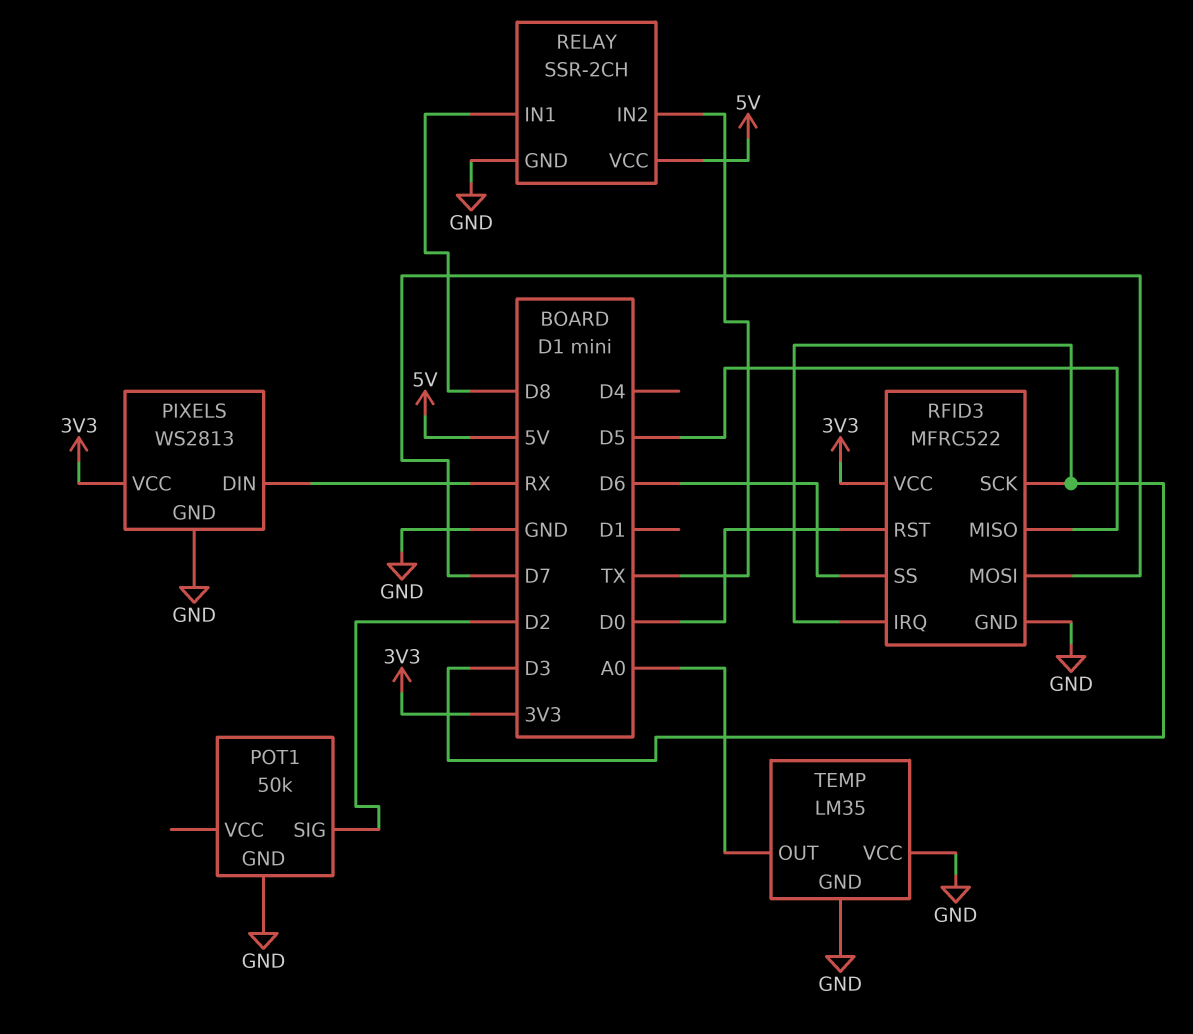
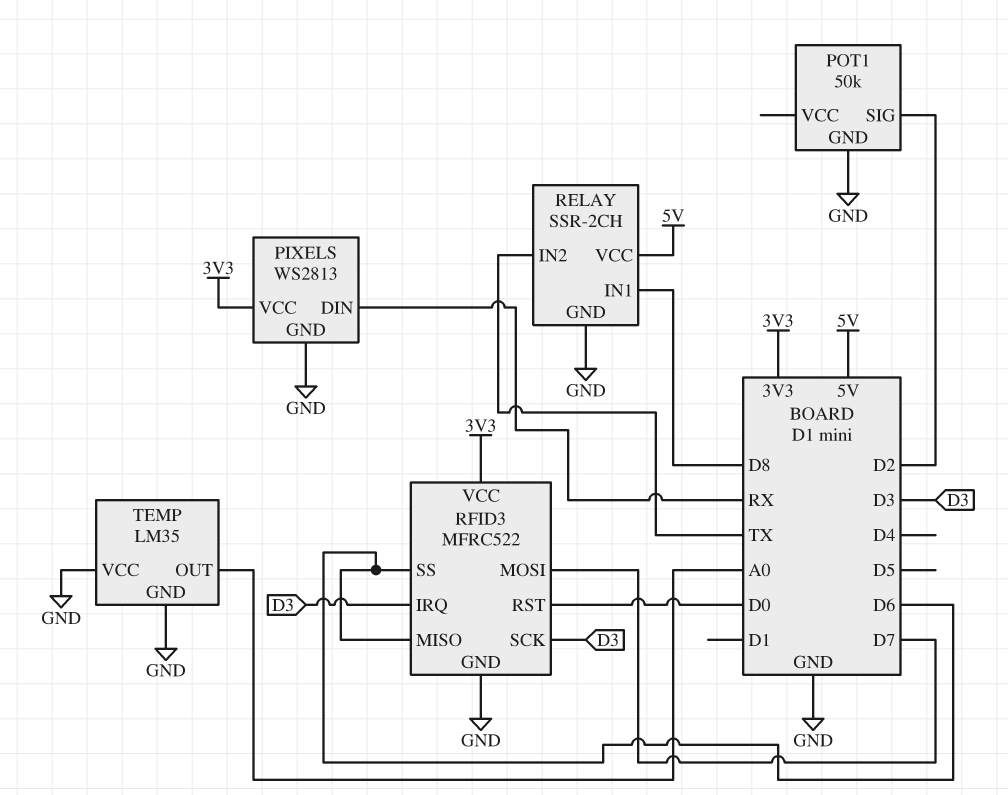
RFID3 pin MISO: D5 -> D6

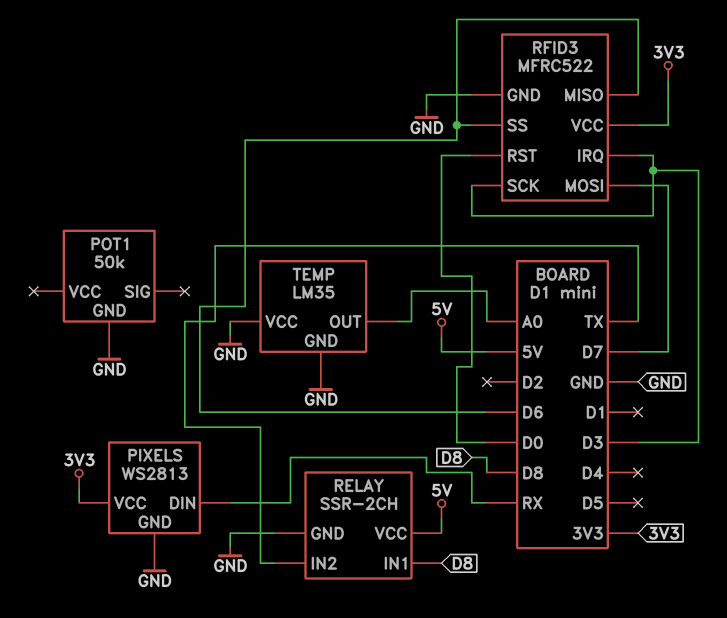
POT1 pin SIG: D2 -> none

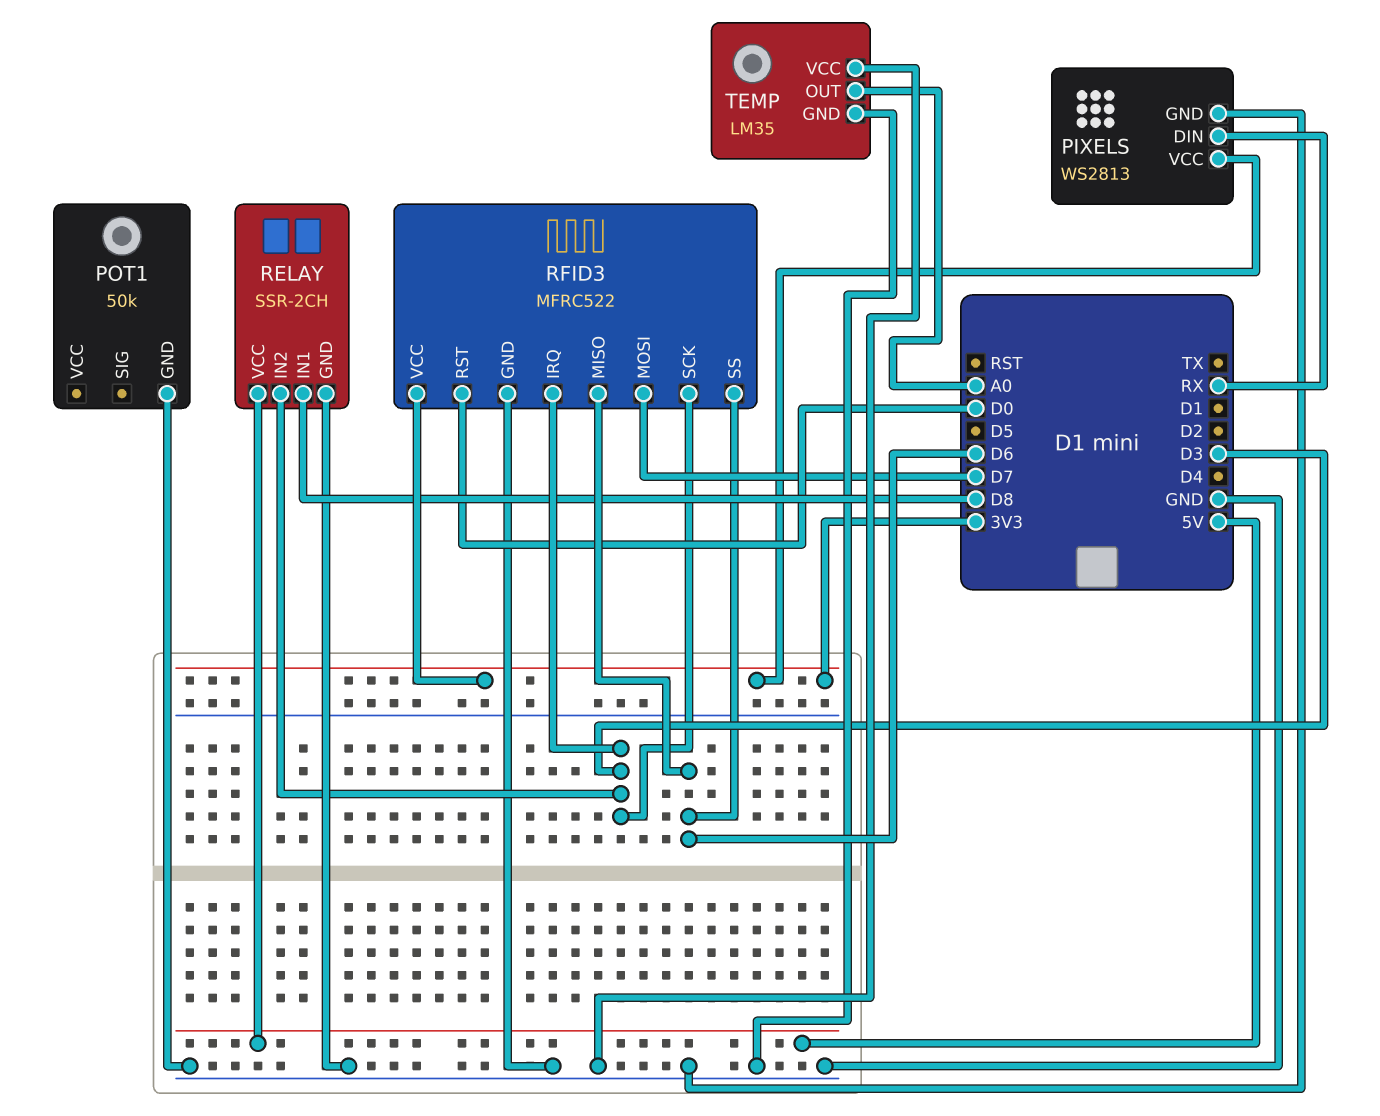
RELAY pin IN2: TX -> D3

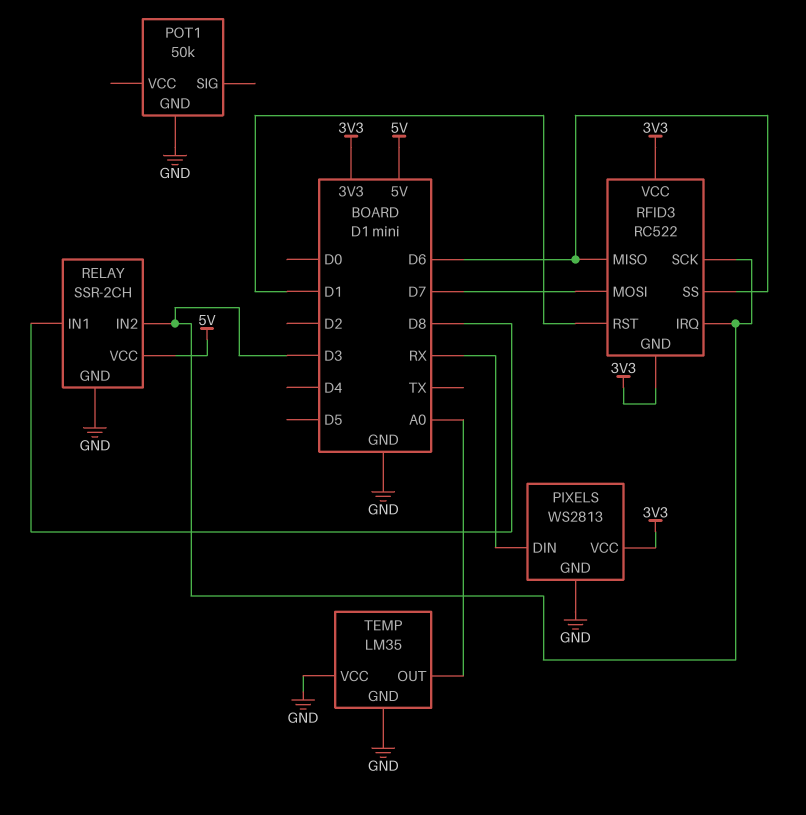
RFID3: MFRC522 -> RC522
RFID3 pin GND: GND -> 3V3
RFID3 pin RST: D0 -> D1

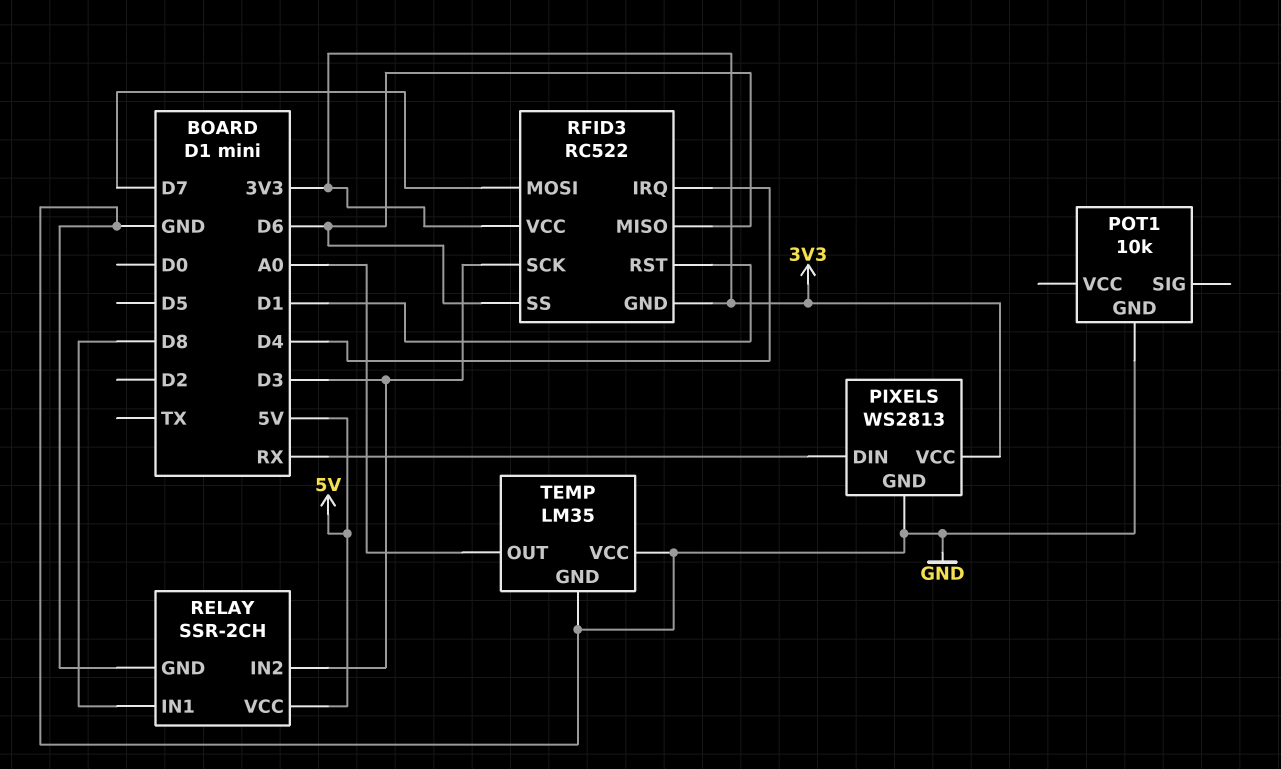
POT1: 50k -> 10k
RFID3 pin IRQ: D3 -> D4

